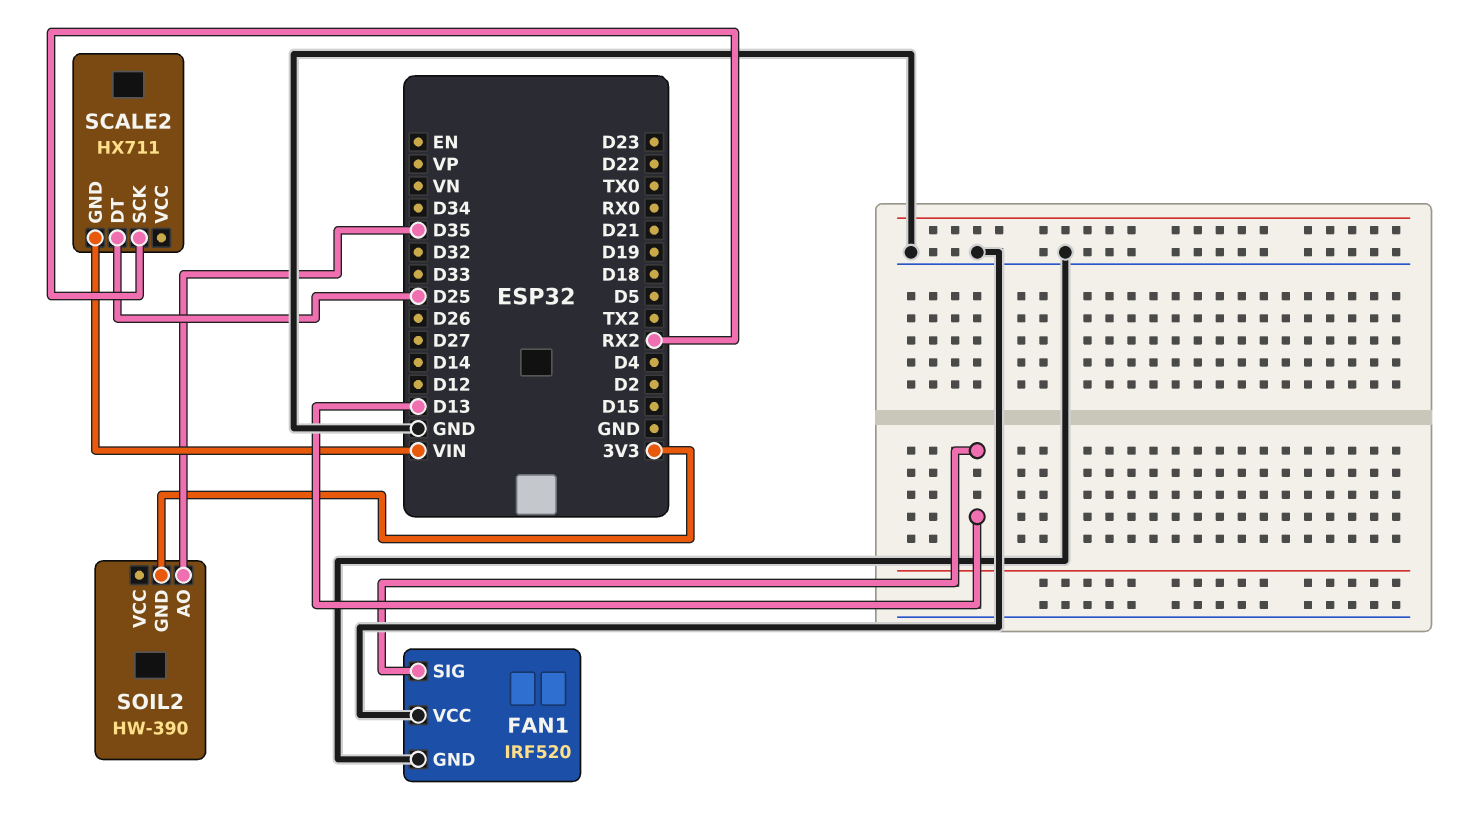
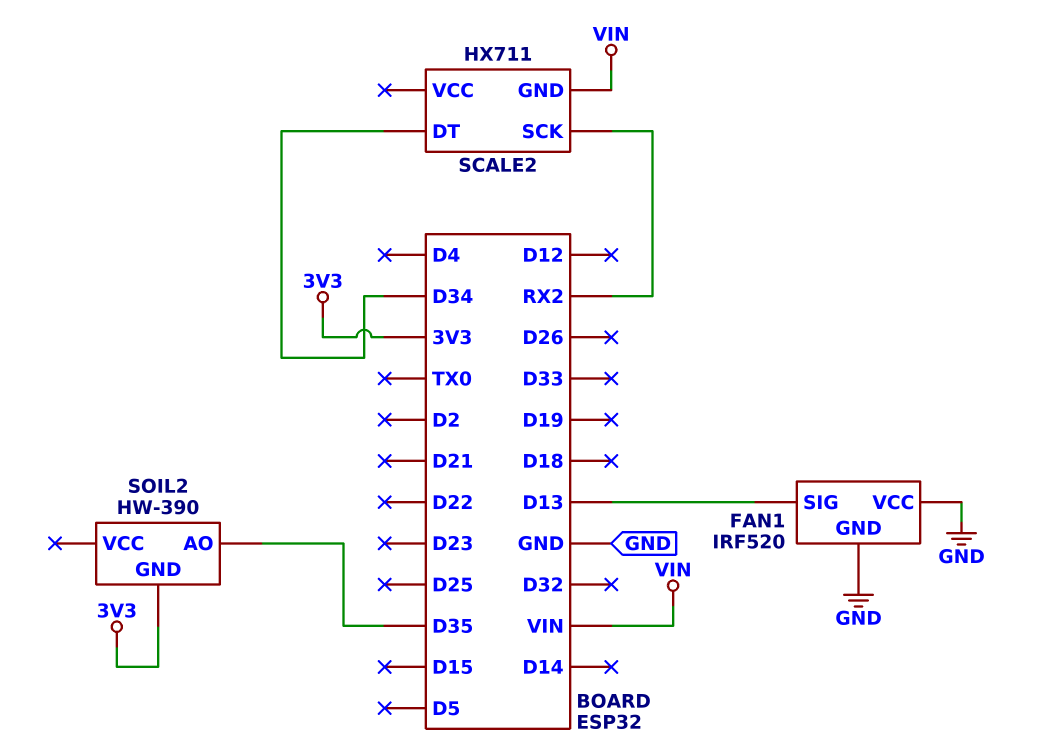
SCALE2 pin DT: D25 -> D34

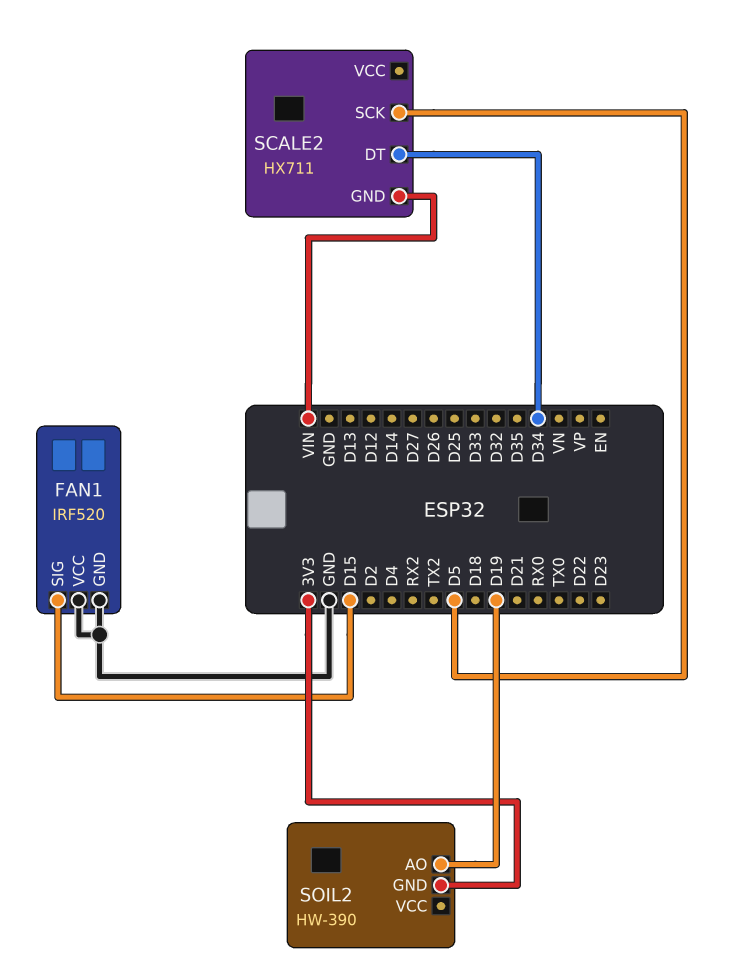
FAN1 pin SIG: D13 -> D15
SCALE2 pin SCK: RX2 -> D5
SOIL2 pin AO: D35 -> D19

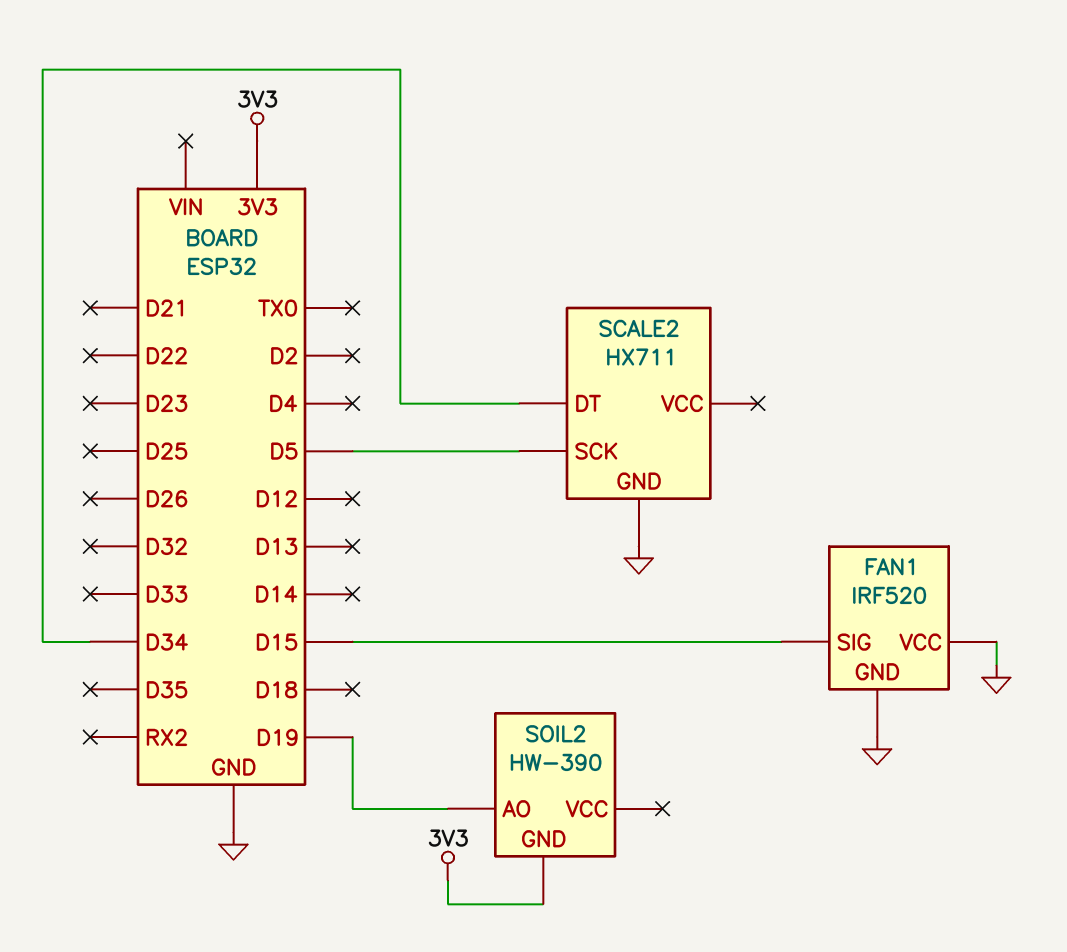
SCALE2 pin GND: VIN -> GND

